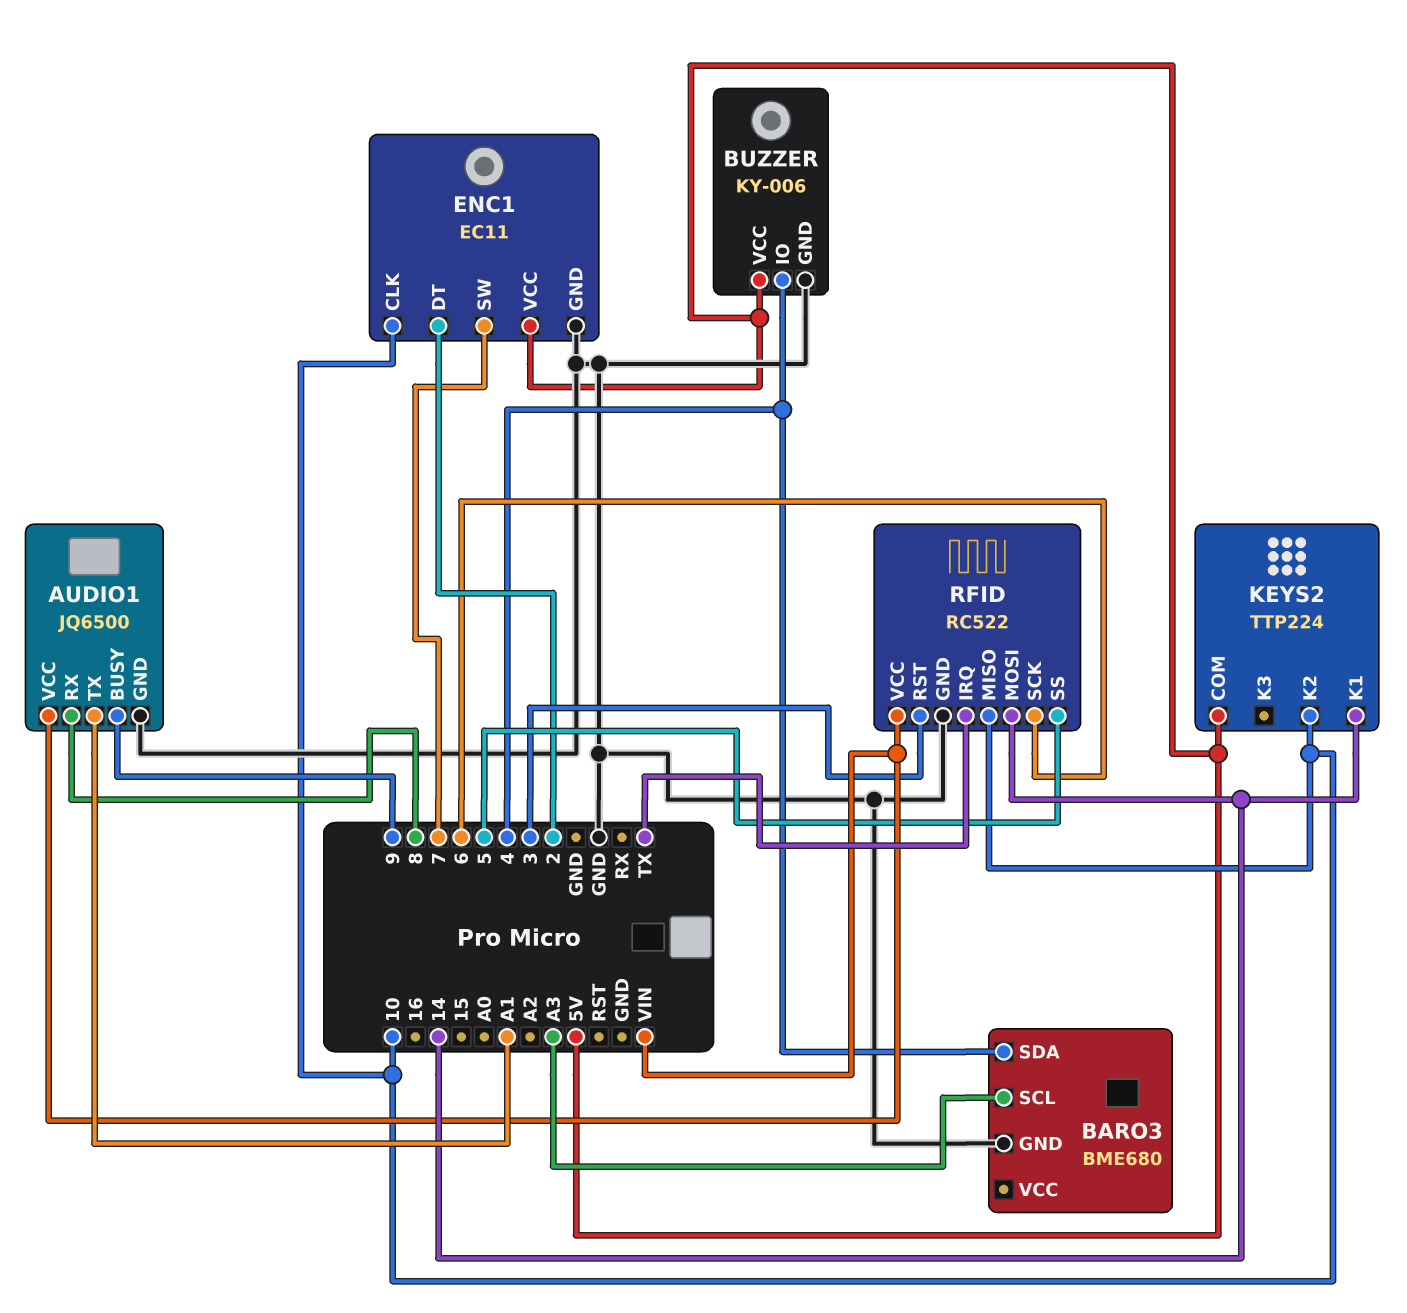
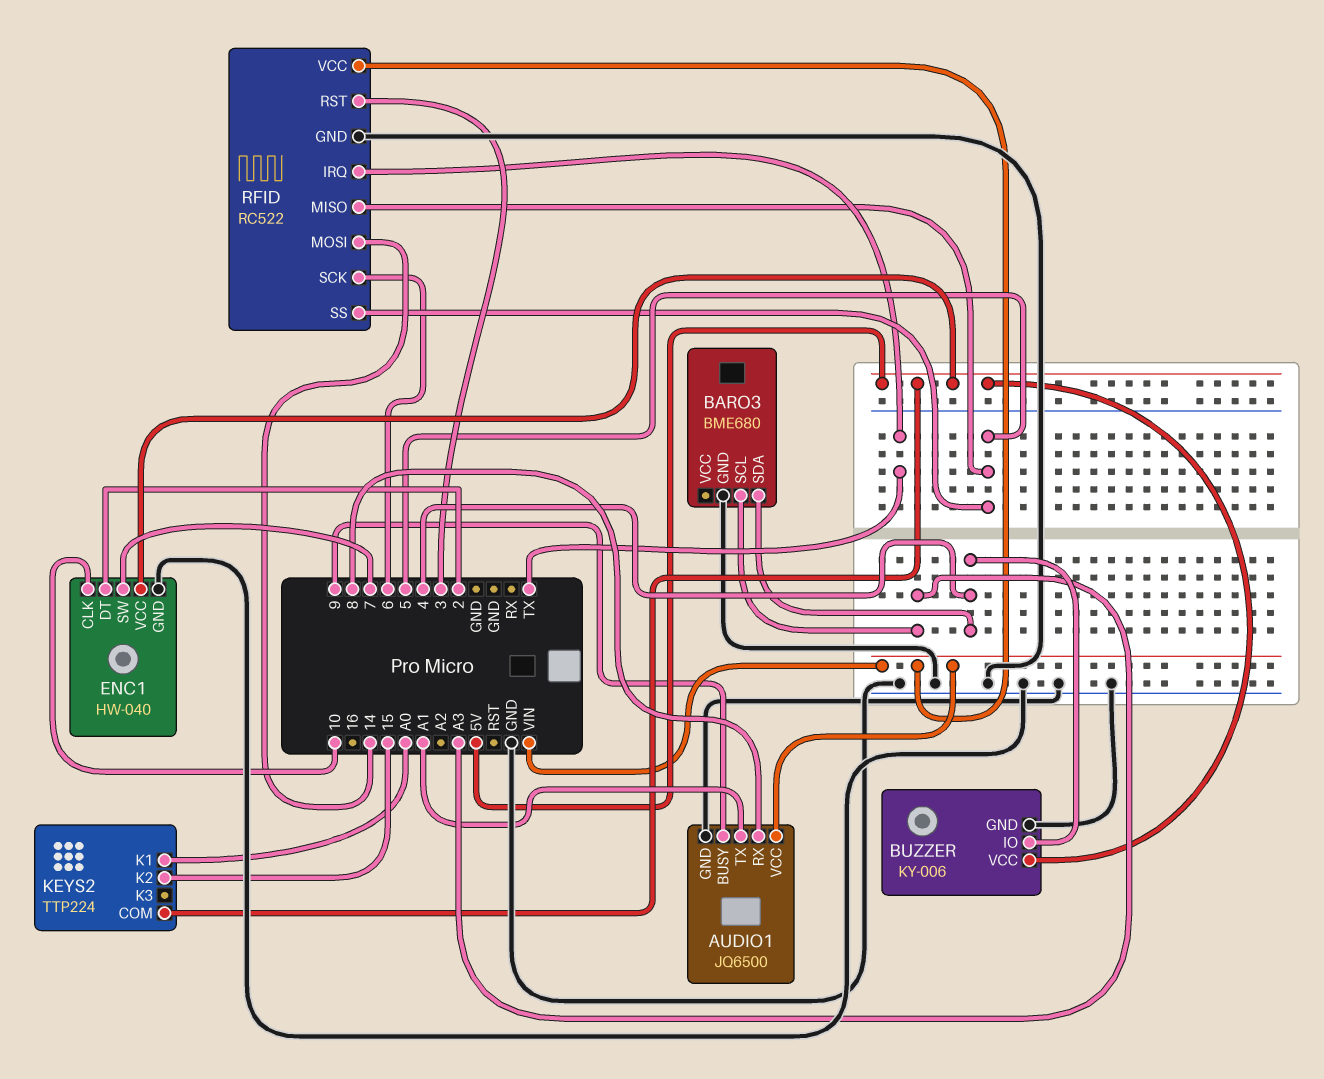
ENC1: EC11 -> HW-040
KEYS2 pin K1: 14 -> A0
KEYS2 pin K2: 10 -> 15
RFID pin MISO: 10 -> 5

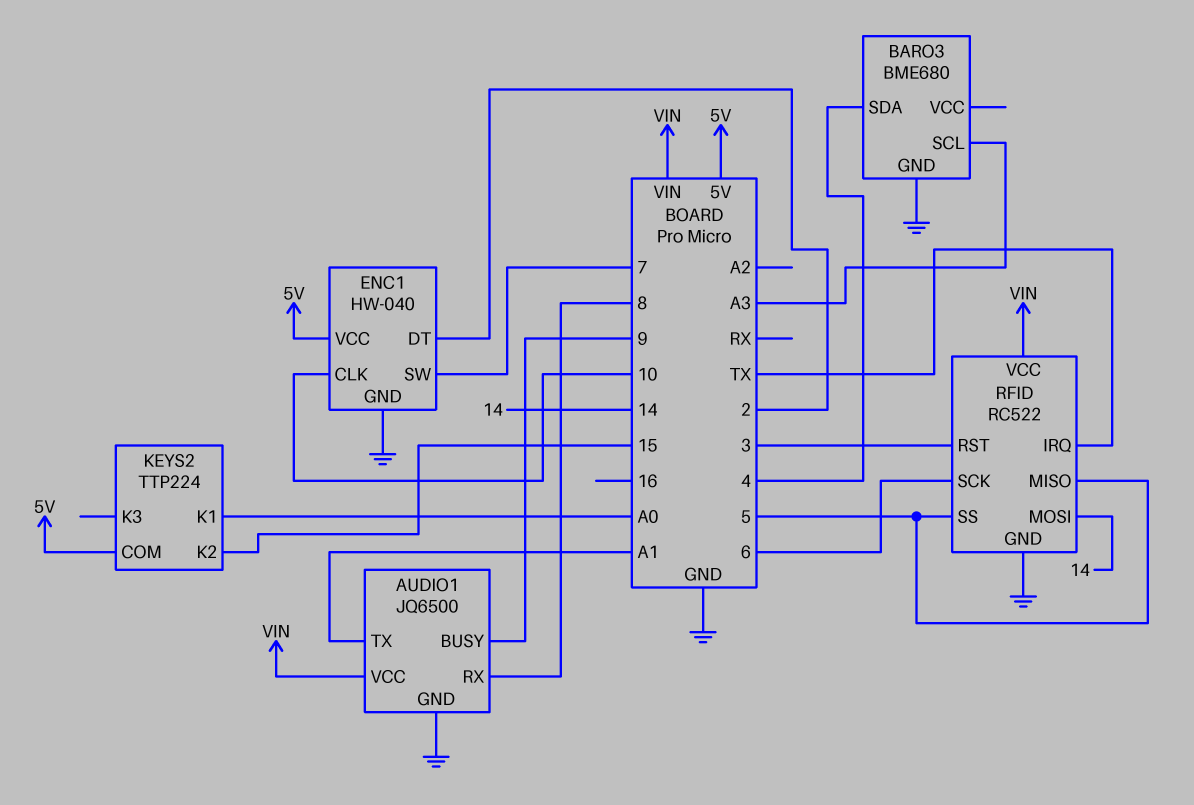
BUZZER: KY-006 -> none
BUZZER pin GND: GND -> none
BUZZER pin IO: 4 -> none
BUZZER pin VCC: 5V -> none

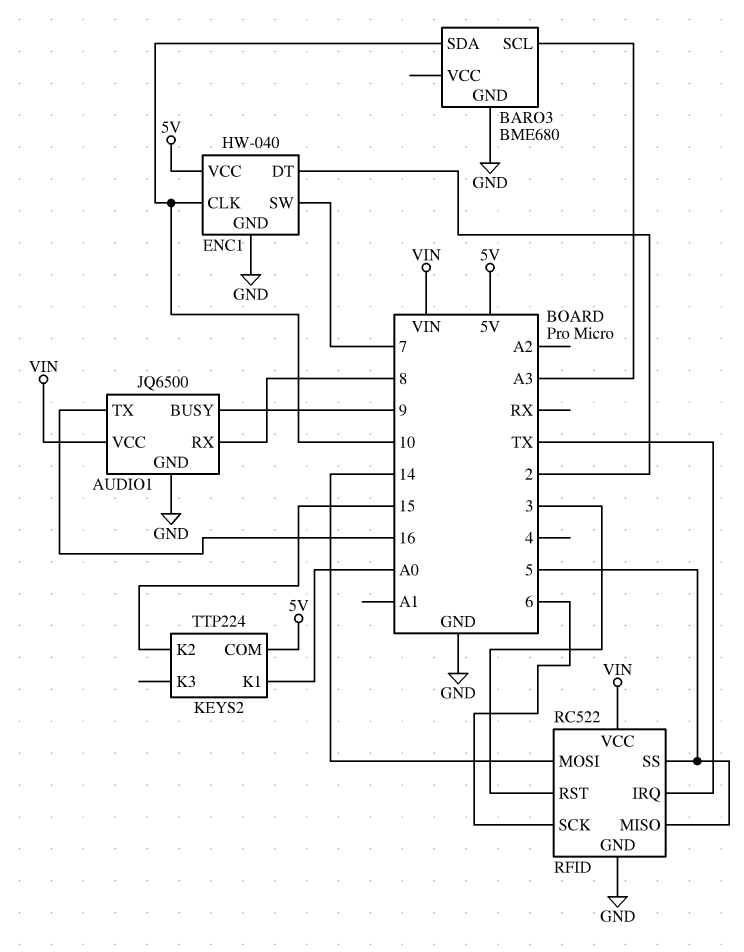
AUDIO1 pin TX: A1 -> 16
BARO3 pin SDA: 4 -> 10

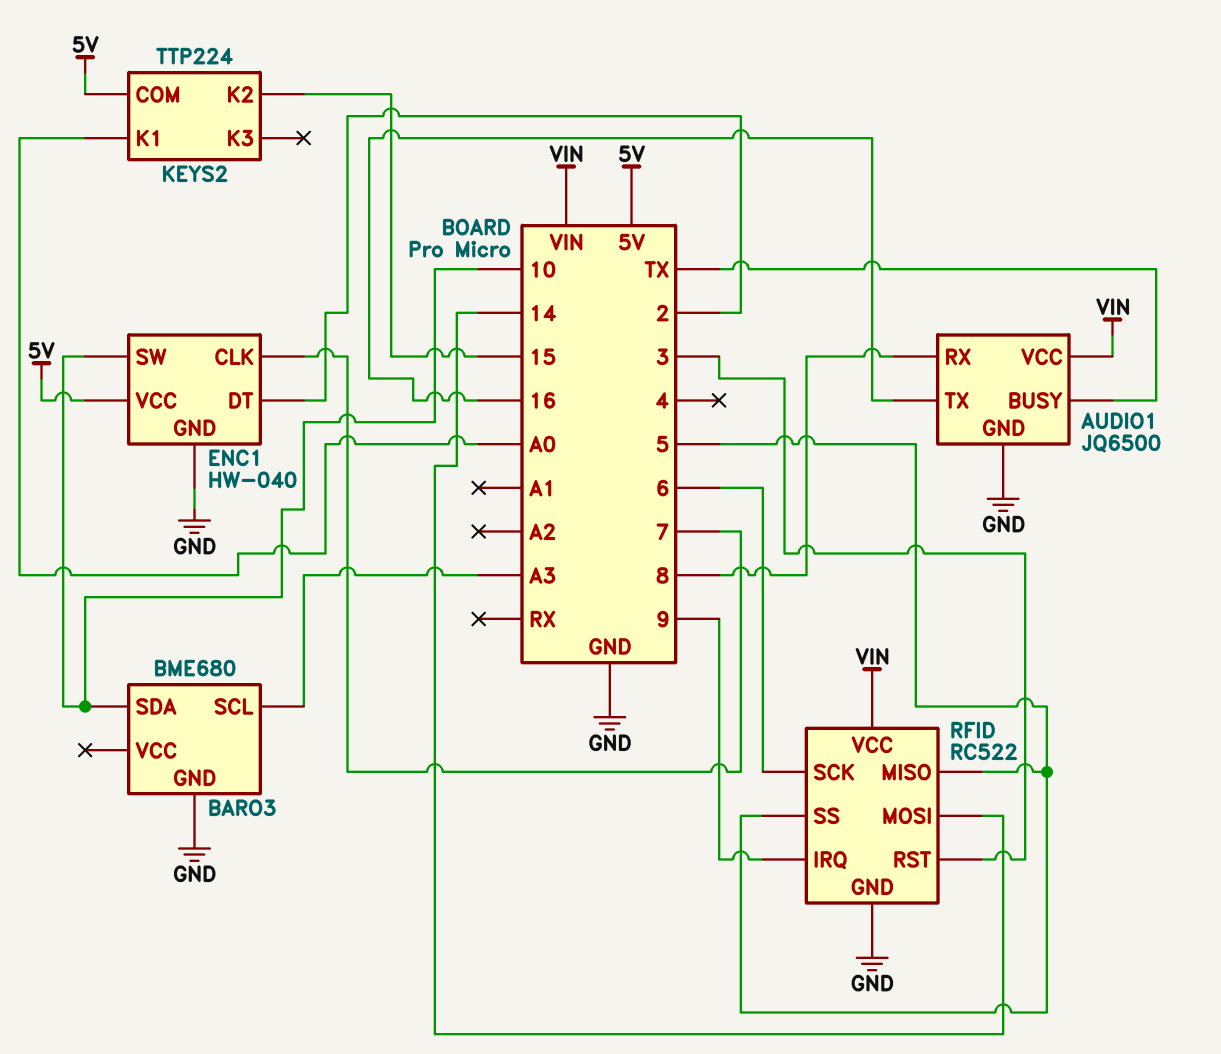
AUDIO1 pin BUSY: 9 -> TX
ENC1 pin CLK: 10 -> 7
ENC1 pin SW: 7 -> 10
RFID pin IRQ: TX -> 9

